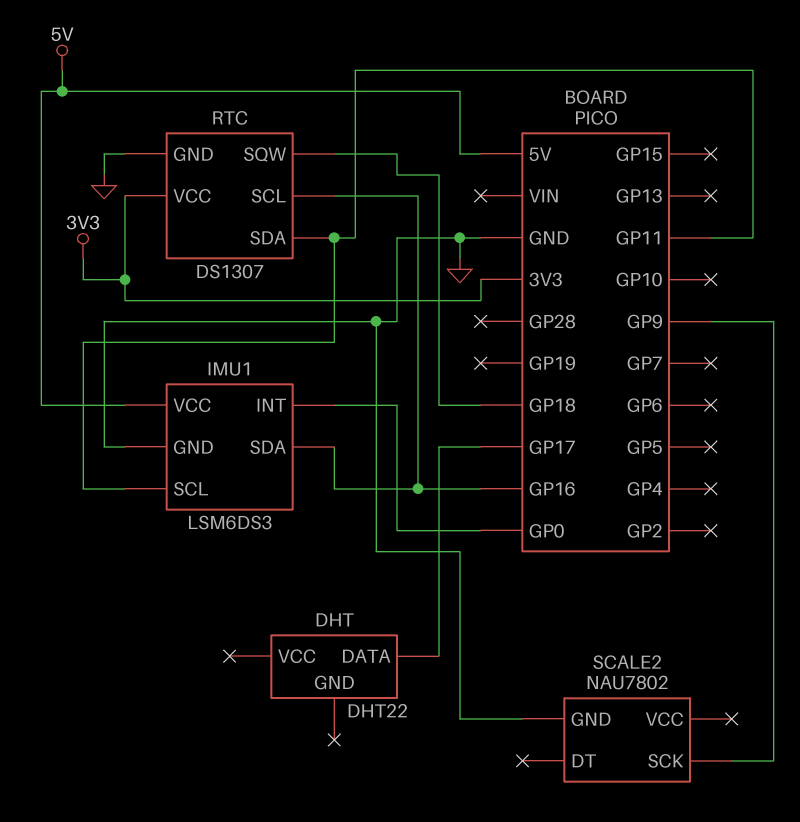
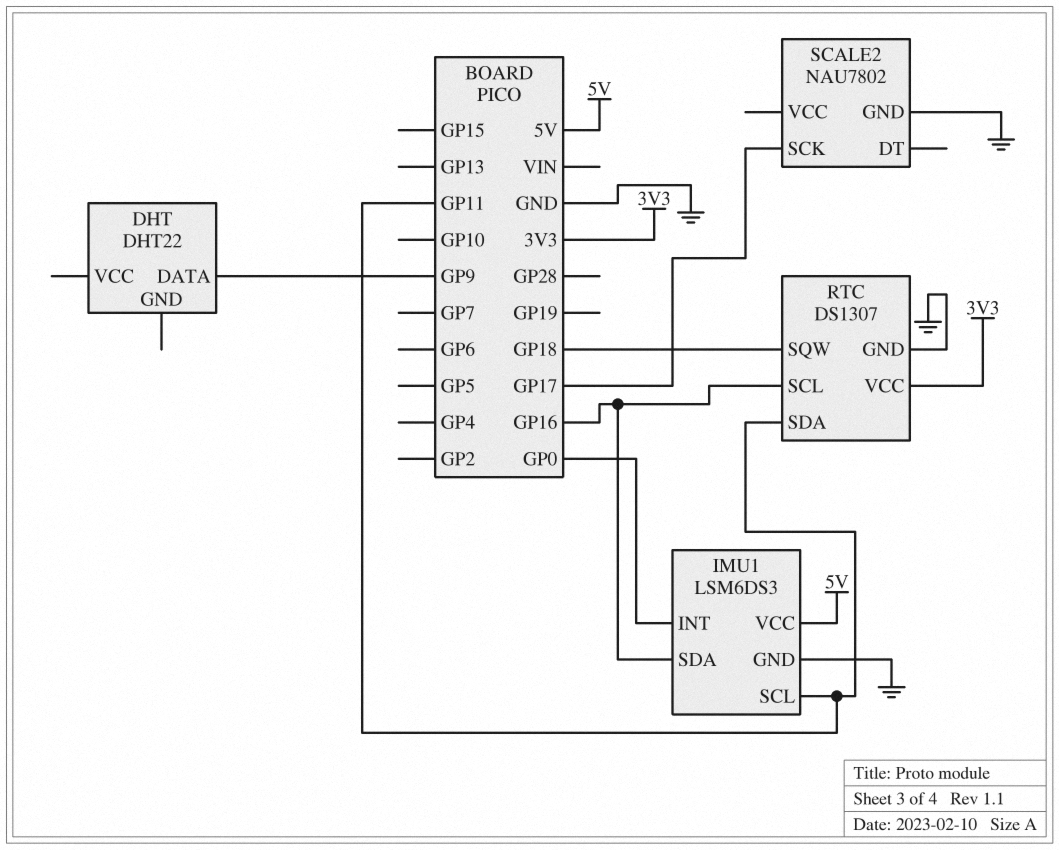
DHT pin DATA: GP17 -> GP9
SCALE2 pin SCK: GP9 -> GP17

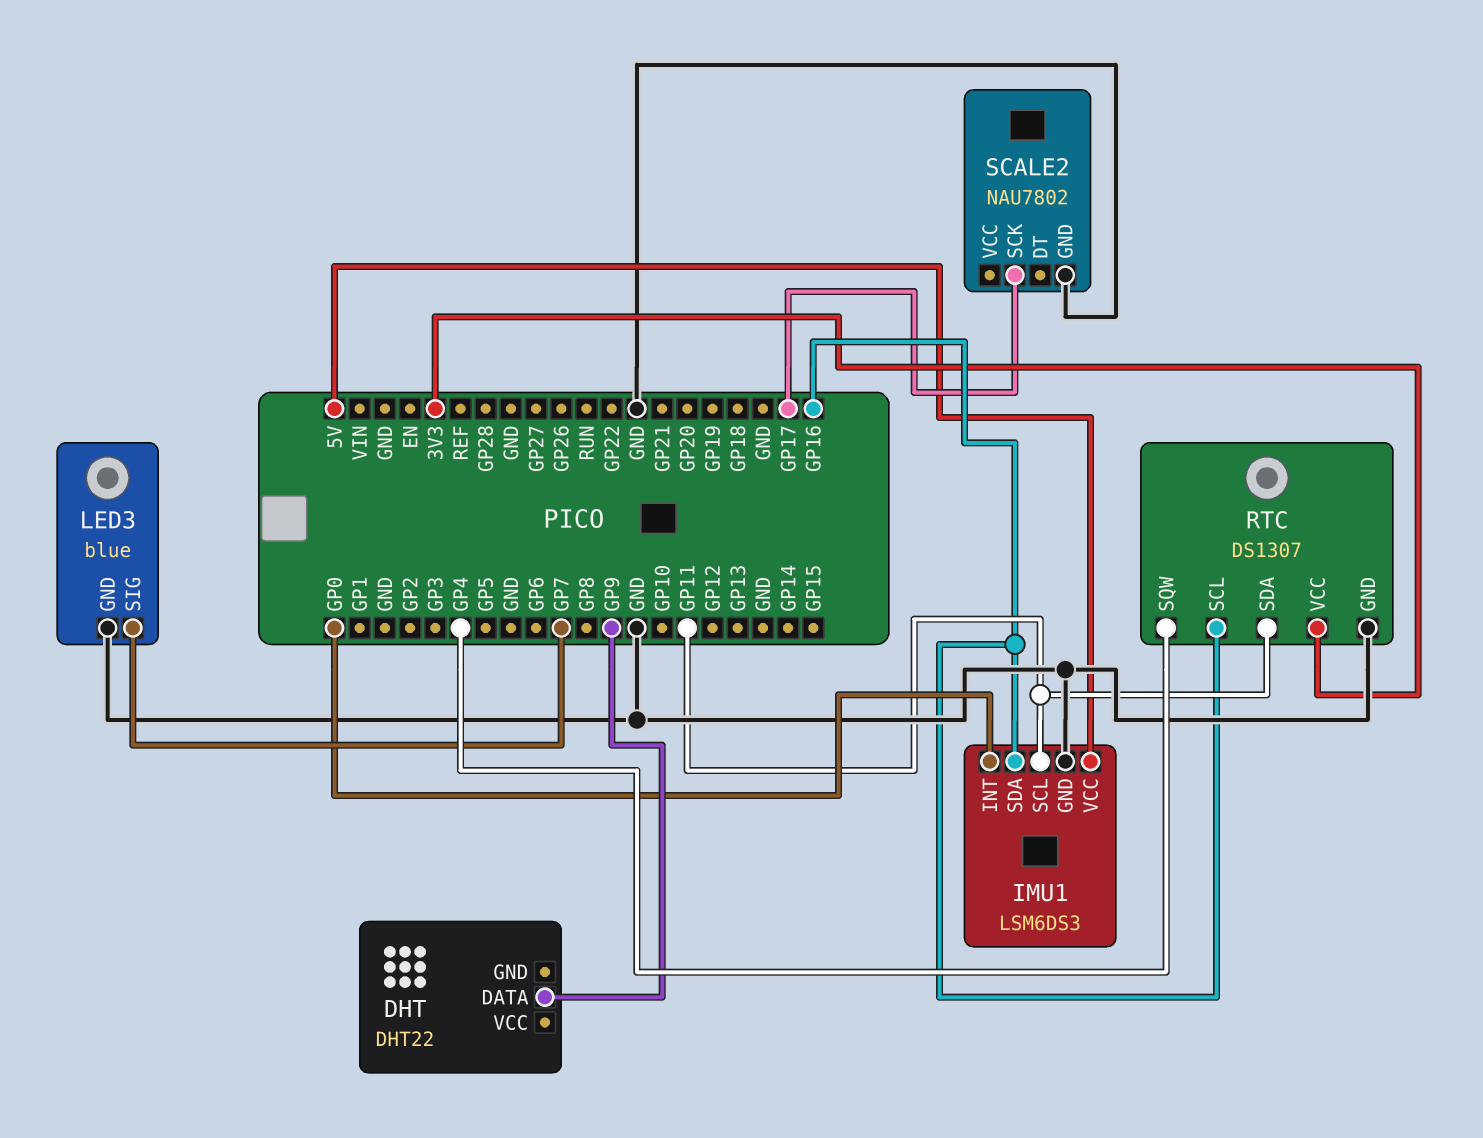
LED3: none -> blue
LED3 pin GND: none -> GND
LED3 pin SIG: none -> GP7
RTC pin SQW: GP18 -> GP4

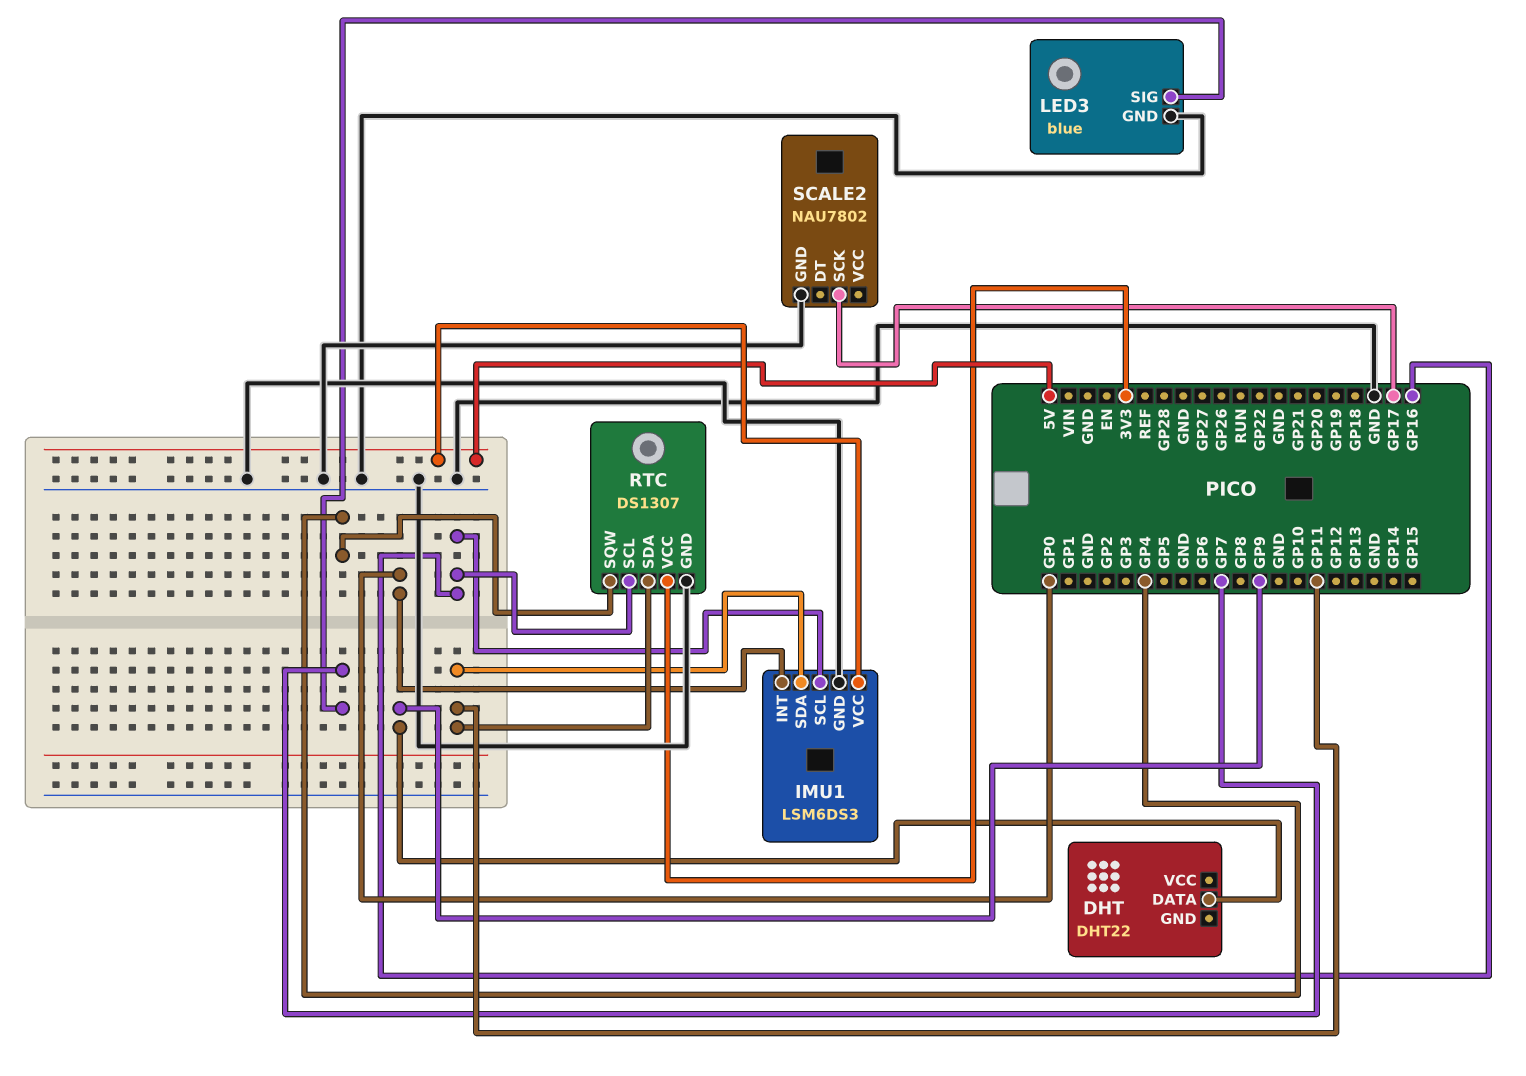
IMU1 pin SCL: GP11 -> GP16
IMU1 pin SDA: GP16 -> GP11

